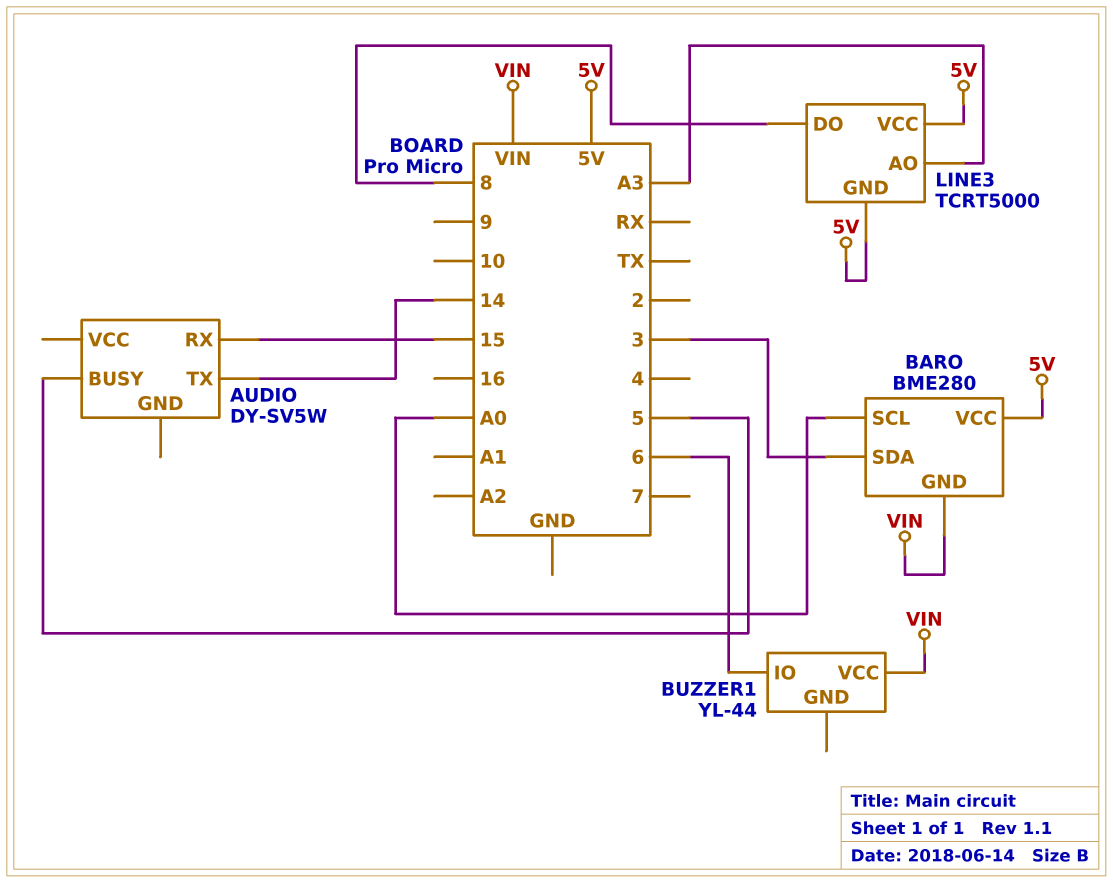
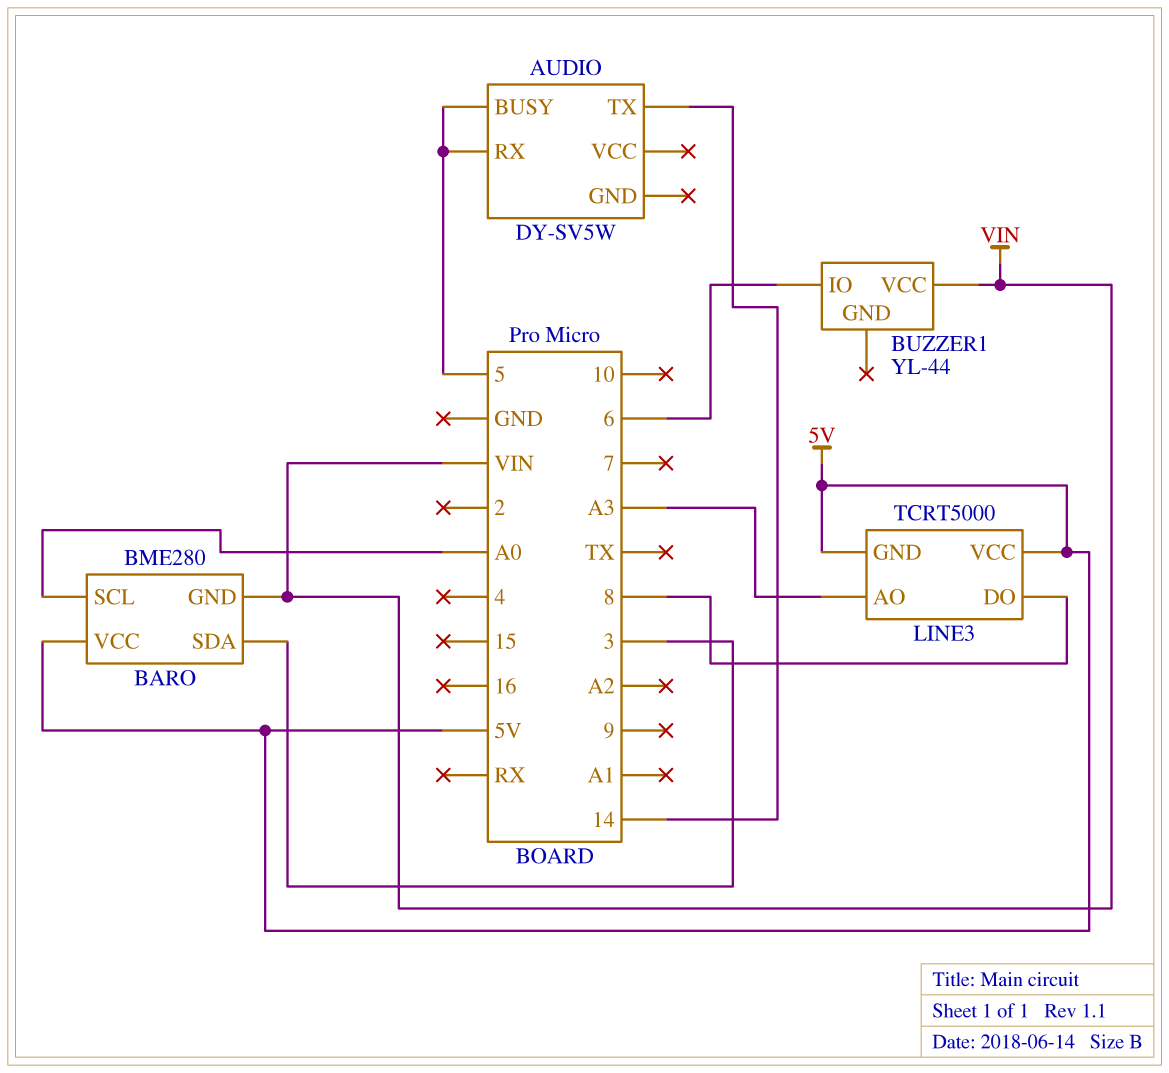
AUDIO pin RX: 15 -> 5

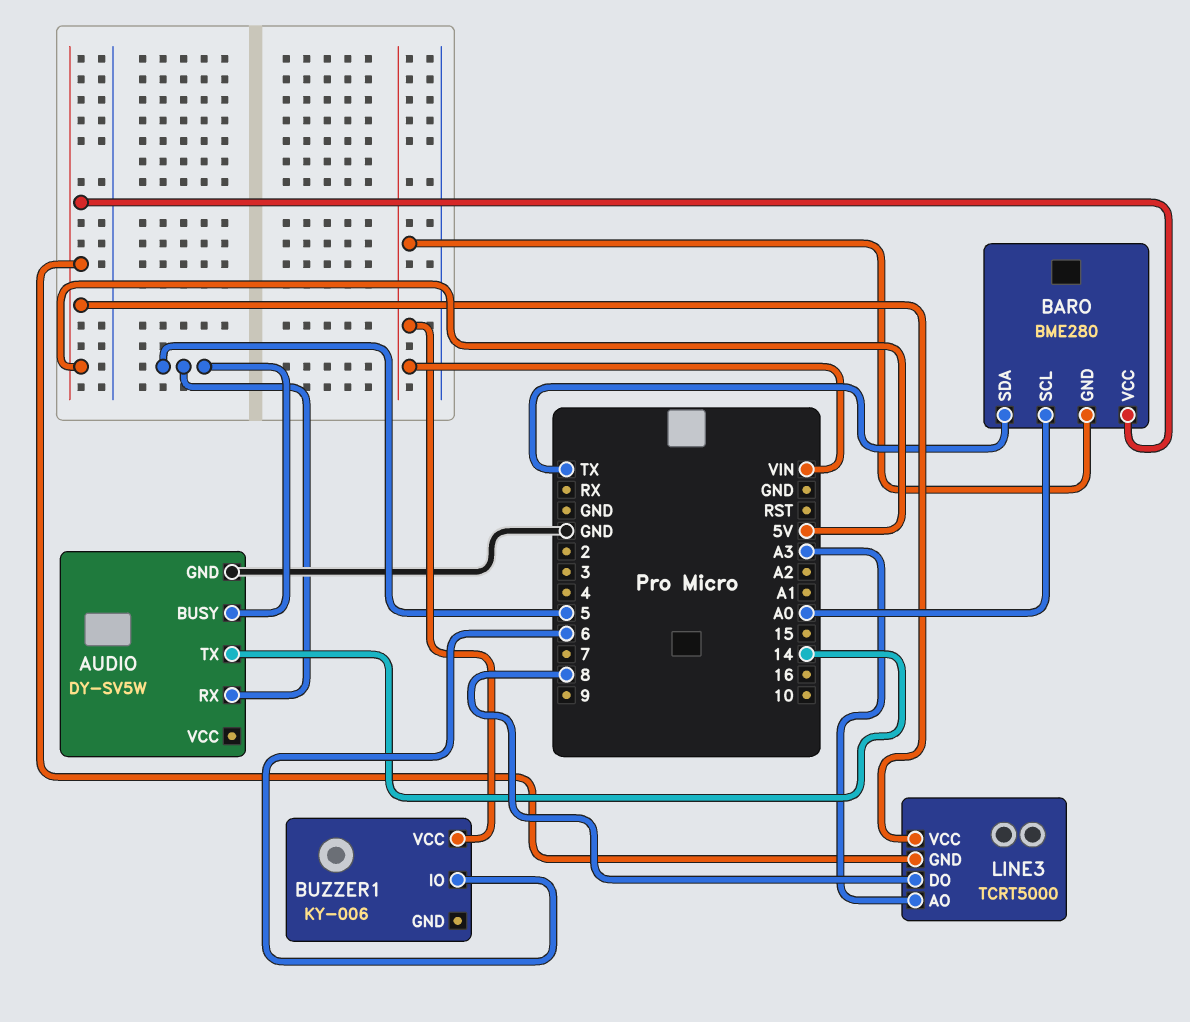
AUDIO pin GND: none -> GND
BARO pin SDA: 3 -> TX
BUZZER1: YL-44 -> KY-006

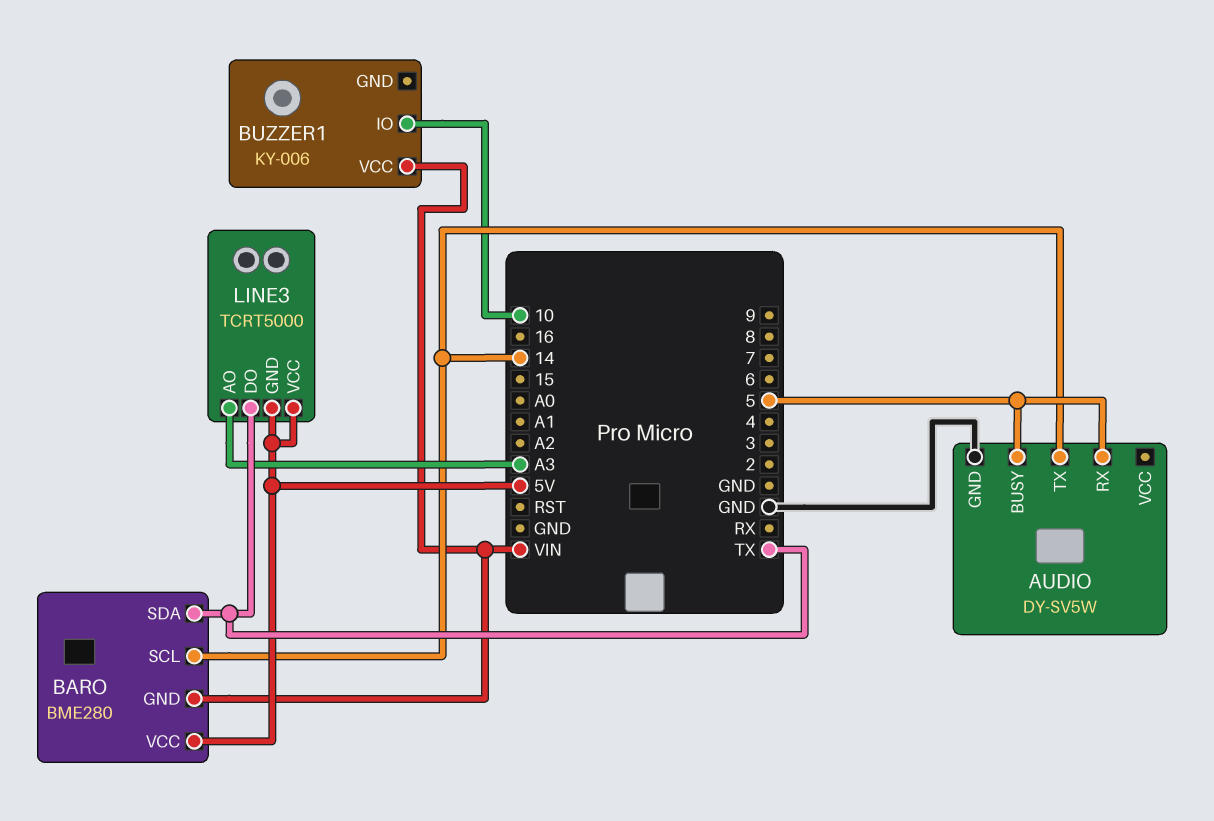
BARO pin SCL: A0 -> 14
BUZZER1 pin IO: 6 -> 10
LINE3 pin DO: 8 -> TX

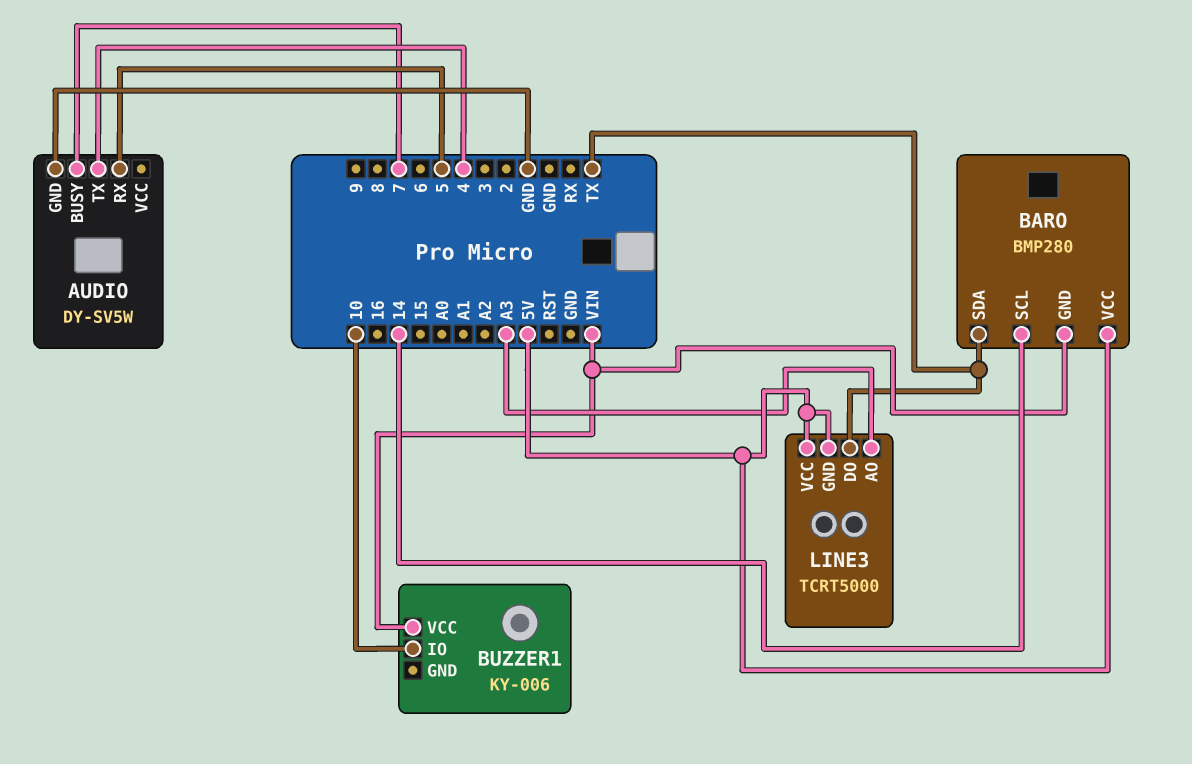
AUDIO pin BUSY: 5 -> 7
AUDIO pin TX: 14 -> 4
BARO: BME280 -> BMP280

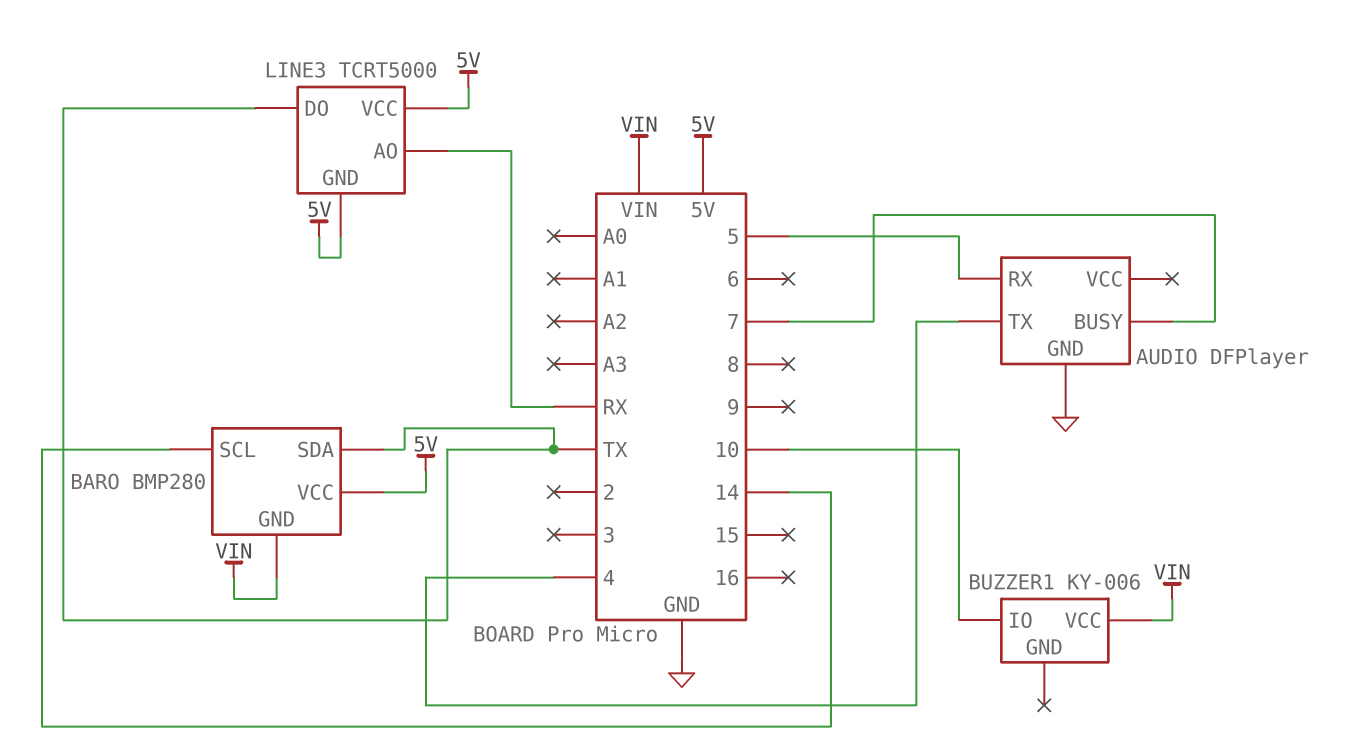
AUDIO: DY-SV5W -> DFPlayer
LINE3 pin AO: A3 -> RX

